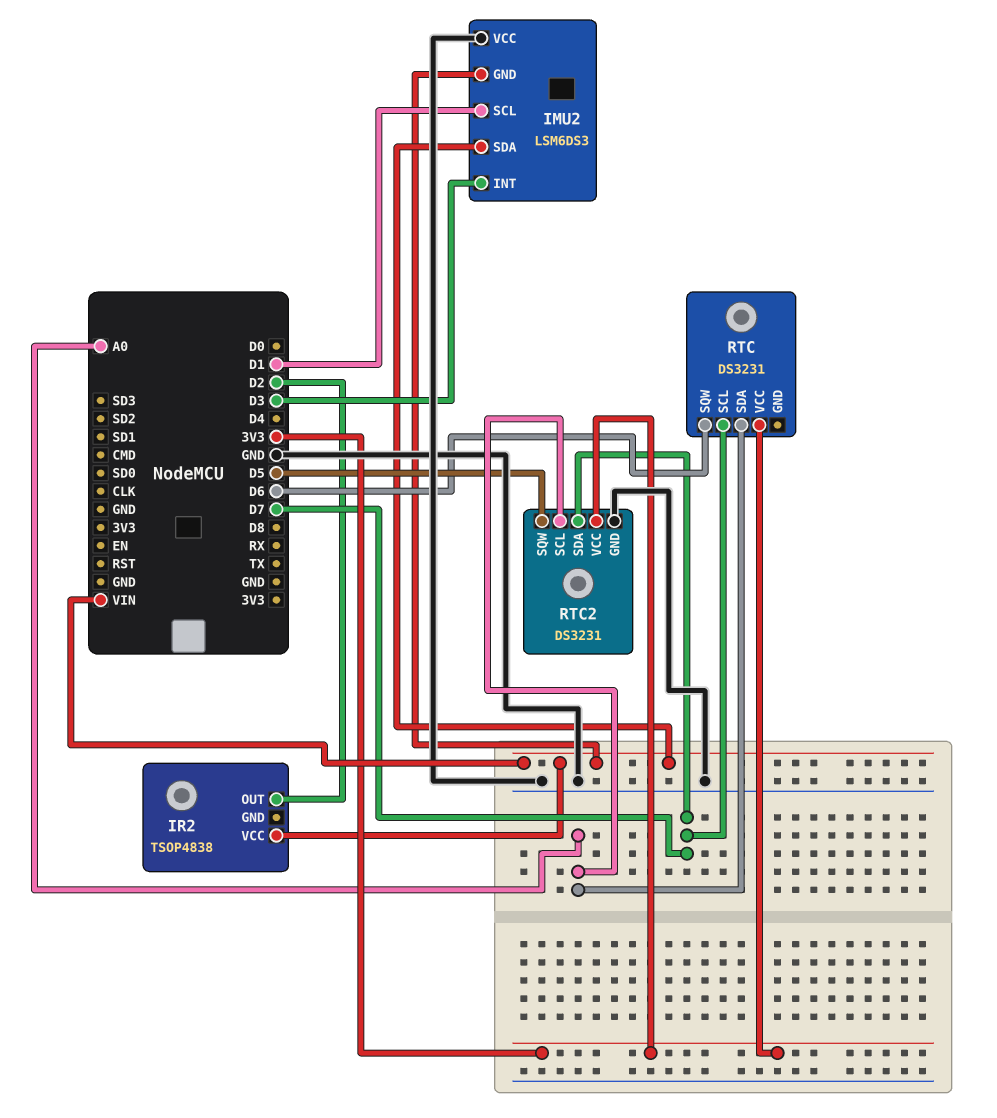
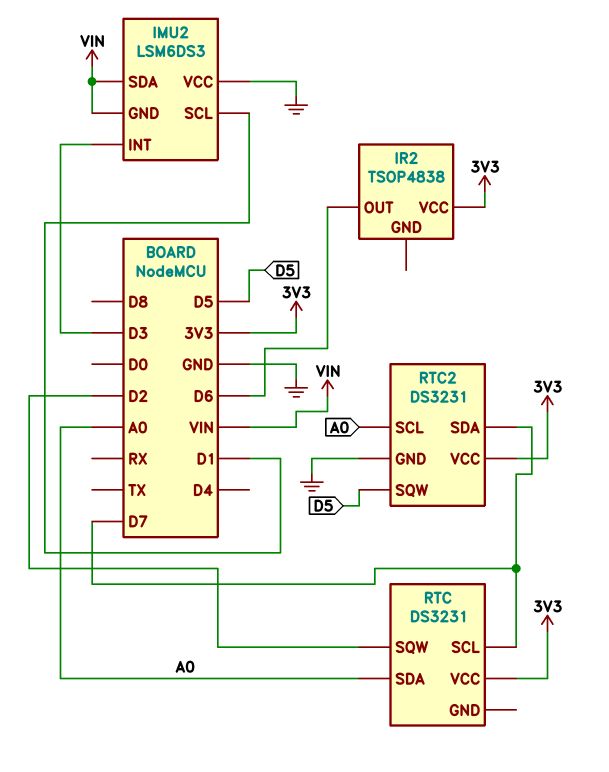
IR2 pin OUT: D2 -> D6
IR2 pin VCC: VIN -> 3V3
RTC pin SQW: D6 -> D2

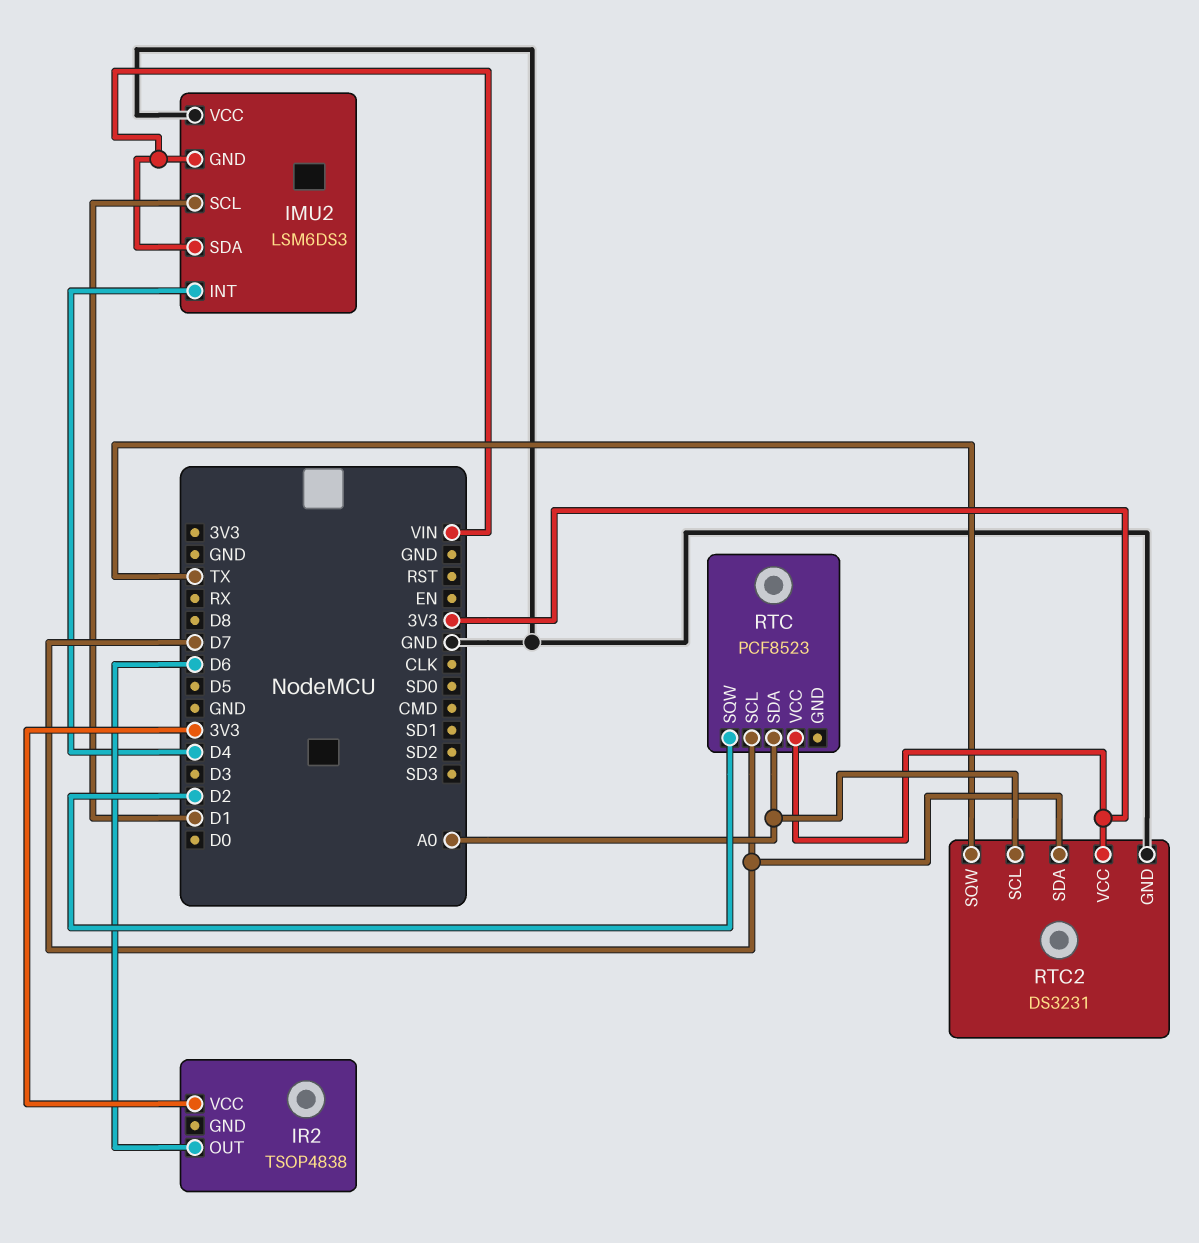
IMU2 pin INT: D3 -> D4
RTC: DS3231 -> PCF8523
RTC2 pin SQW: D5 -> TX

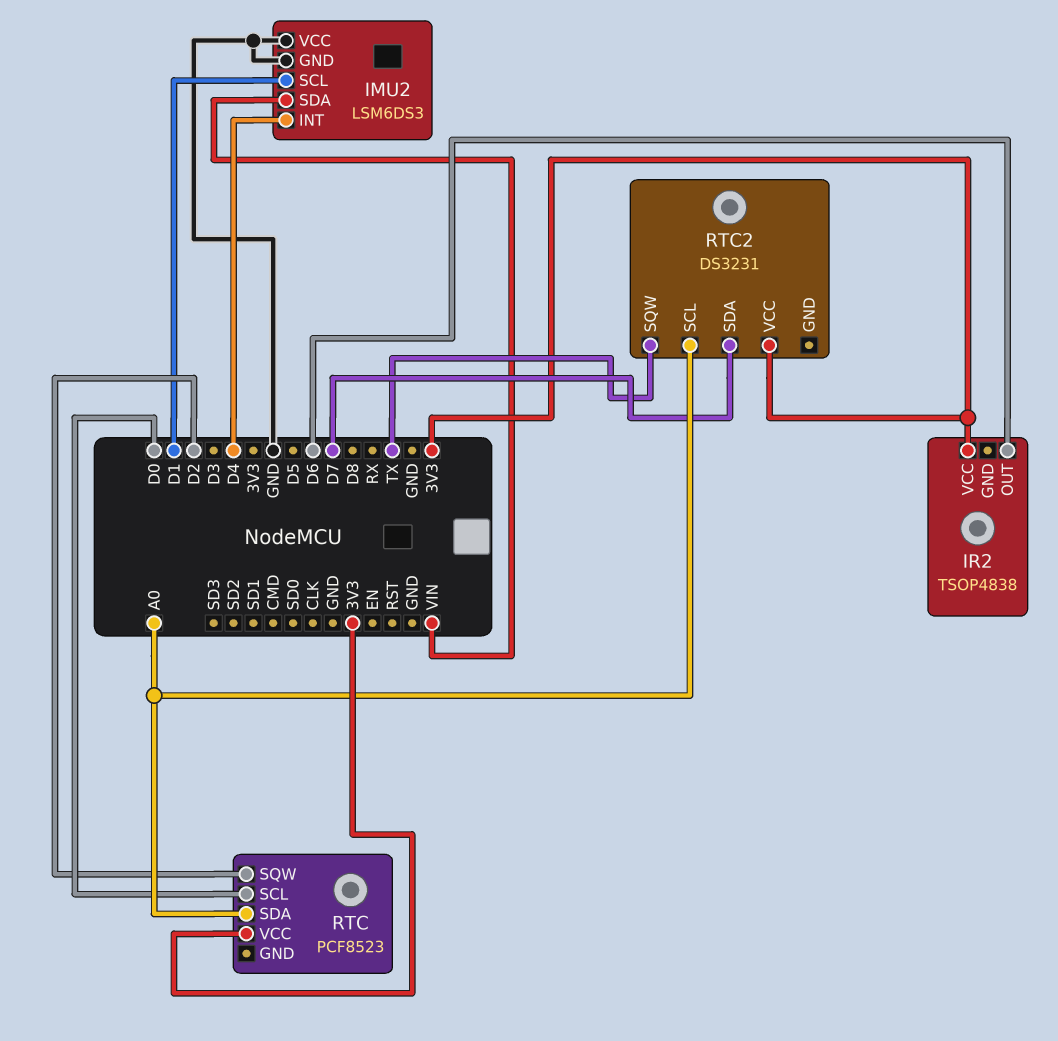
IMU2 pin GND: VIN -> GND
RTC pin SCL: D7 -> D0
RTC2 pin GND: GND -> none

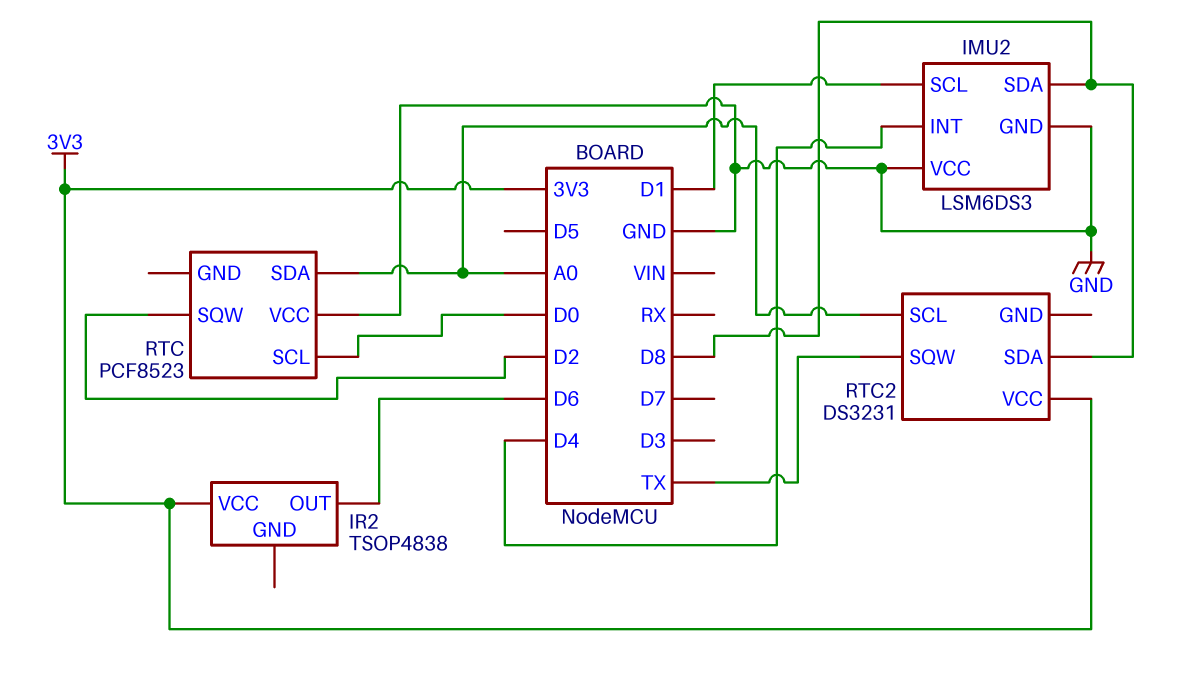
IMU2 pin SDA: VIN -> D8
RTC pin VCC: 3V3 -> GND
RTC2 pin SDA: D7 -> D8

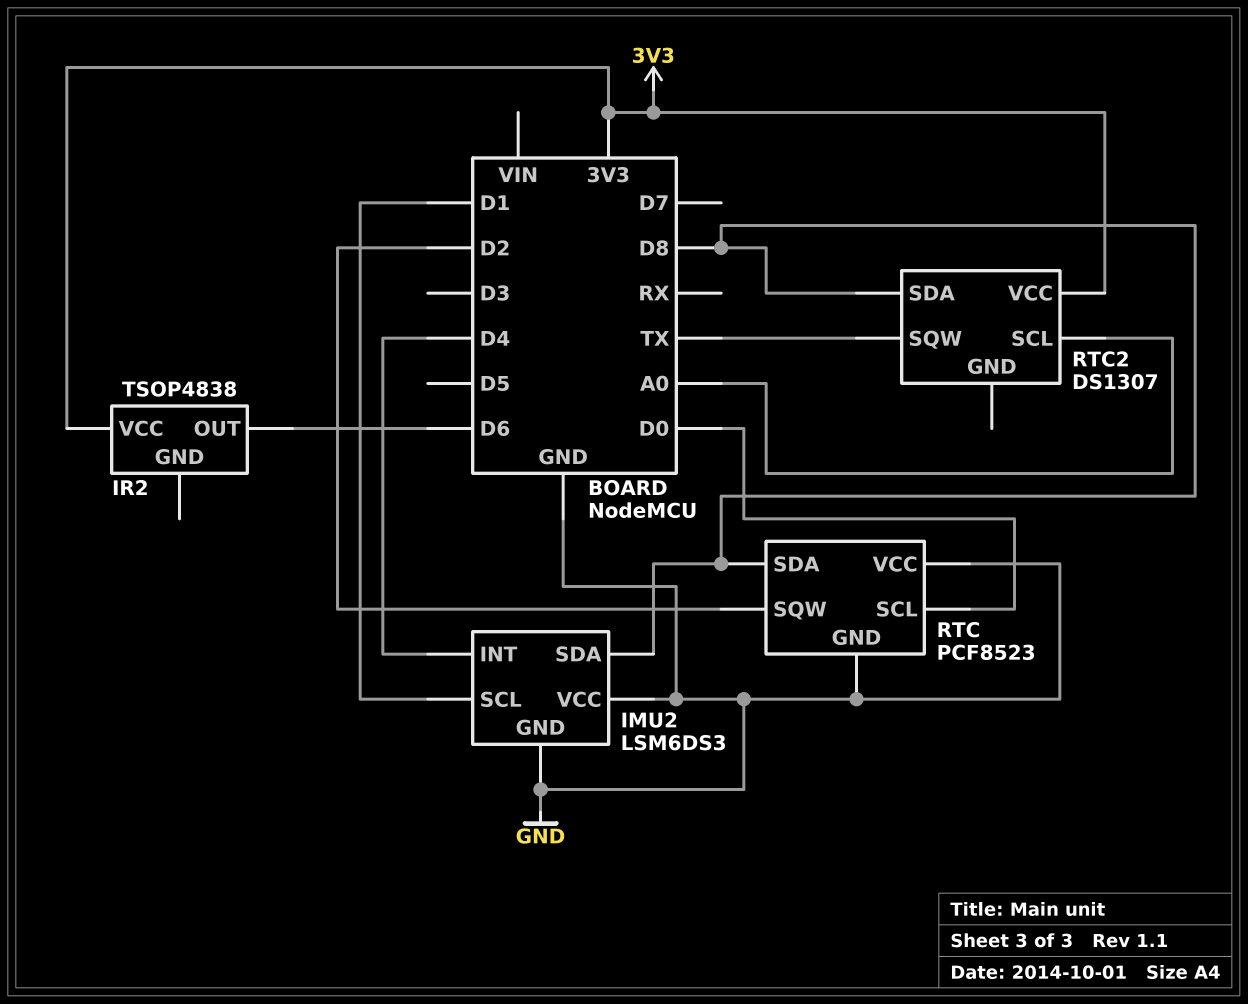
RTC pin GND: none -> GND
RTC pin SDA: A0 -> D8
RTC2: DS3231 -> DS1307

